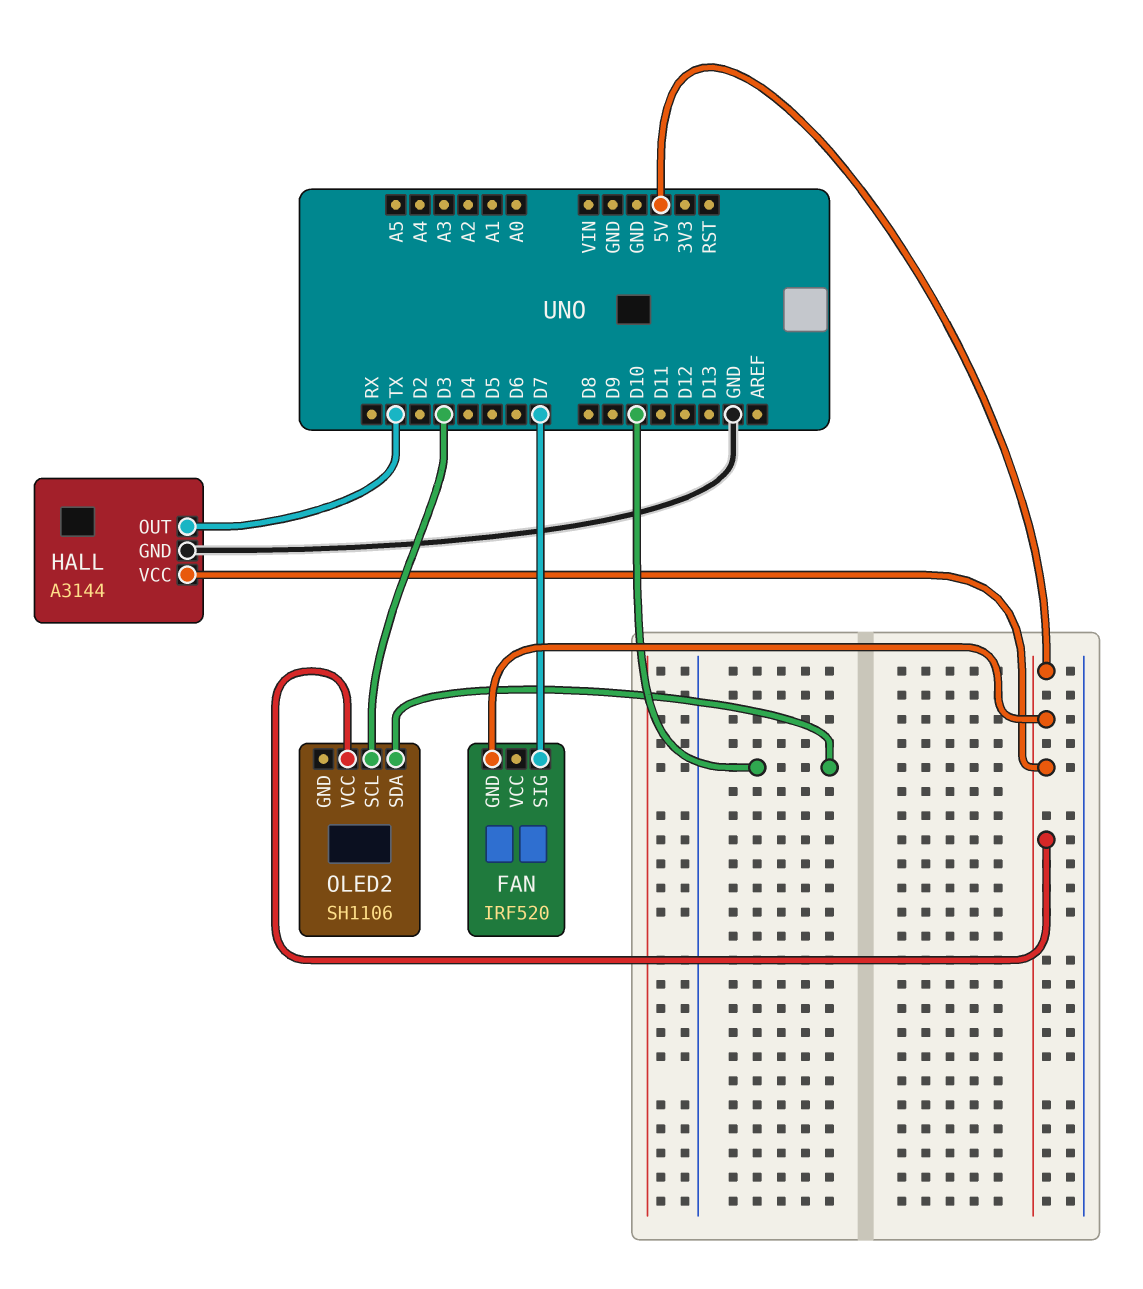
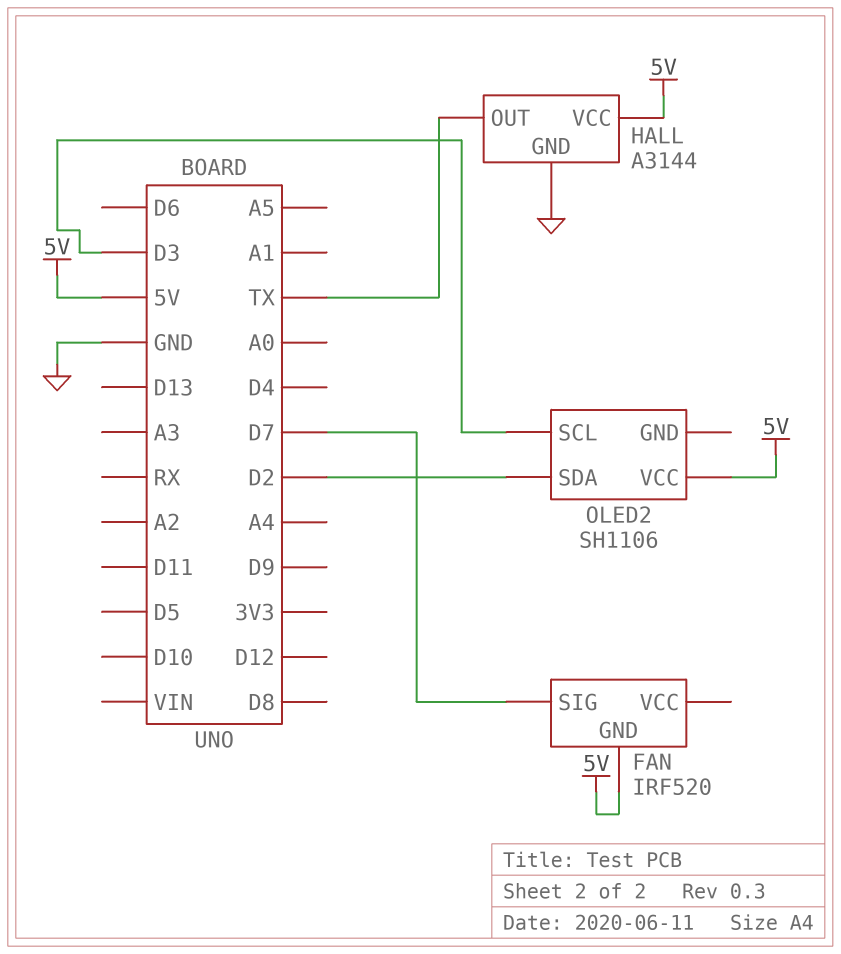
OLED2 pin SDA: D10 -> D2

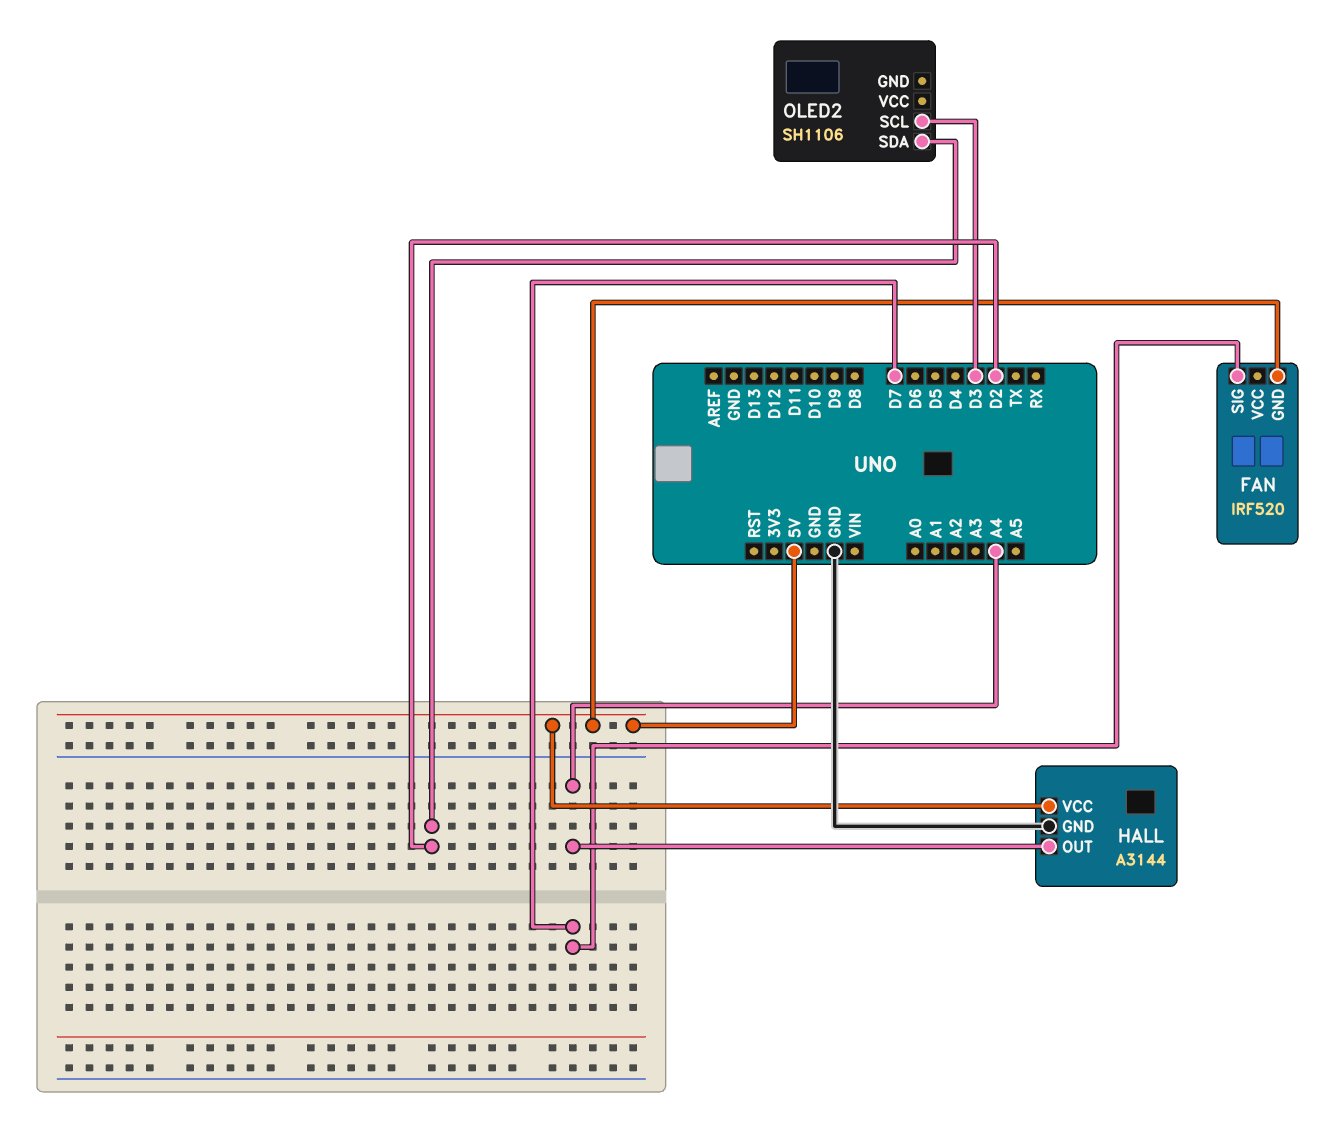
HALL pin OUT: TX -> A4
OLED2 pin VCC: 5V -> none

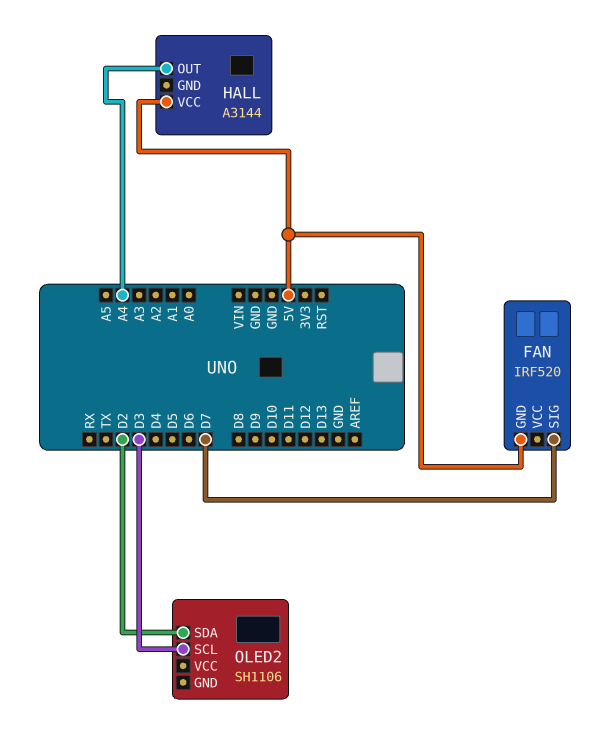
HALL pin GND: GND -> none

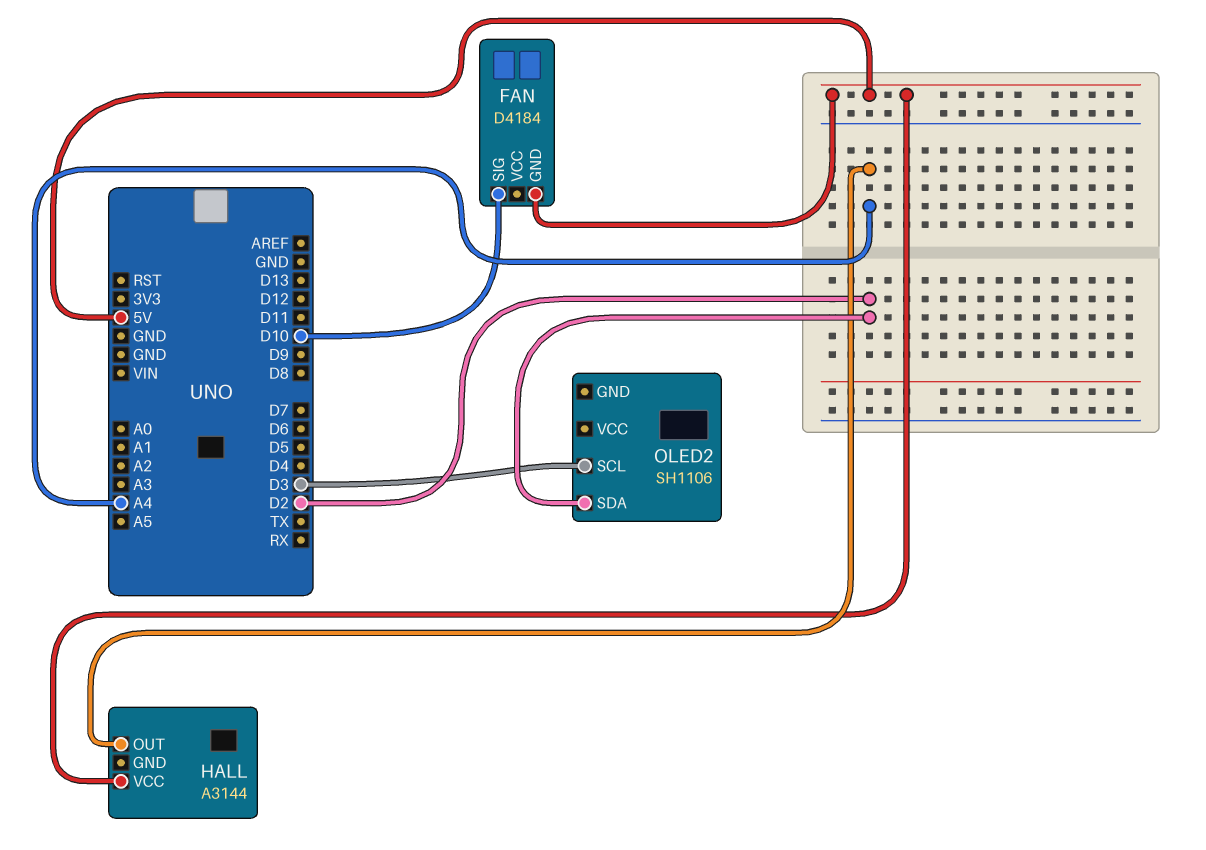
FAN: IRF520 -> D4184
FAN pin SIG: D7 -> D10

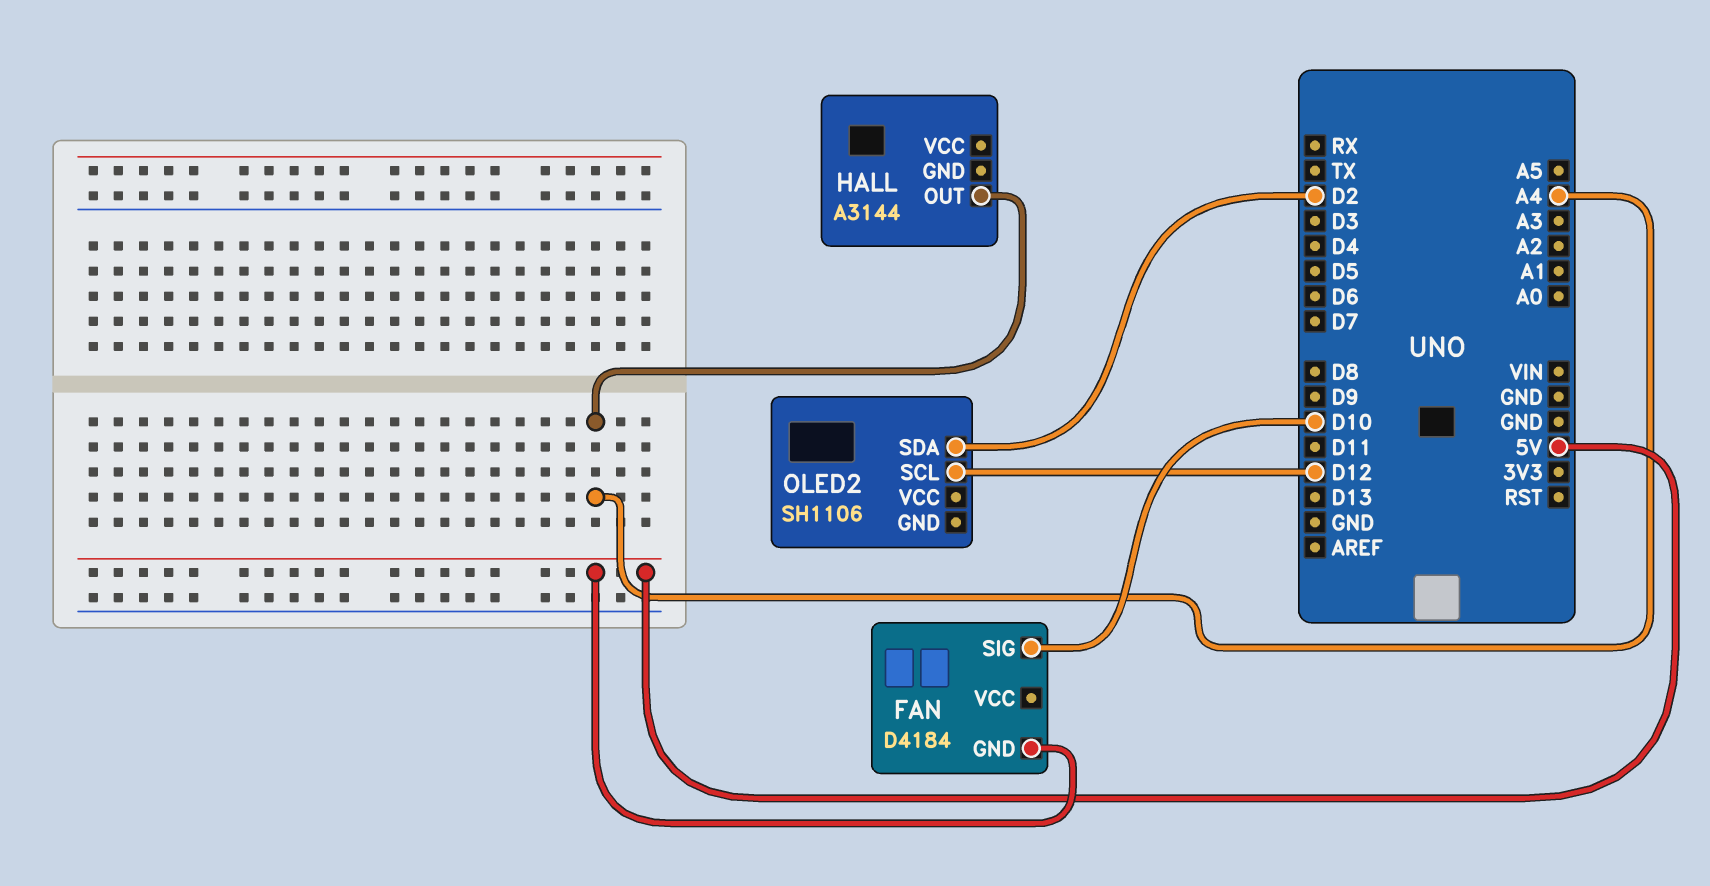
HALL pin VCC: 5V -> none
OLED2 pin SCL: D3 -> D12

